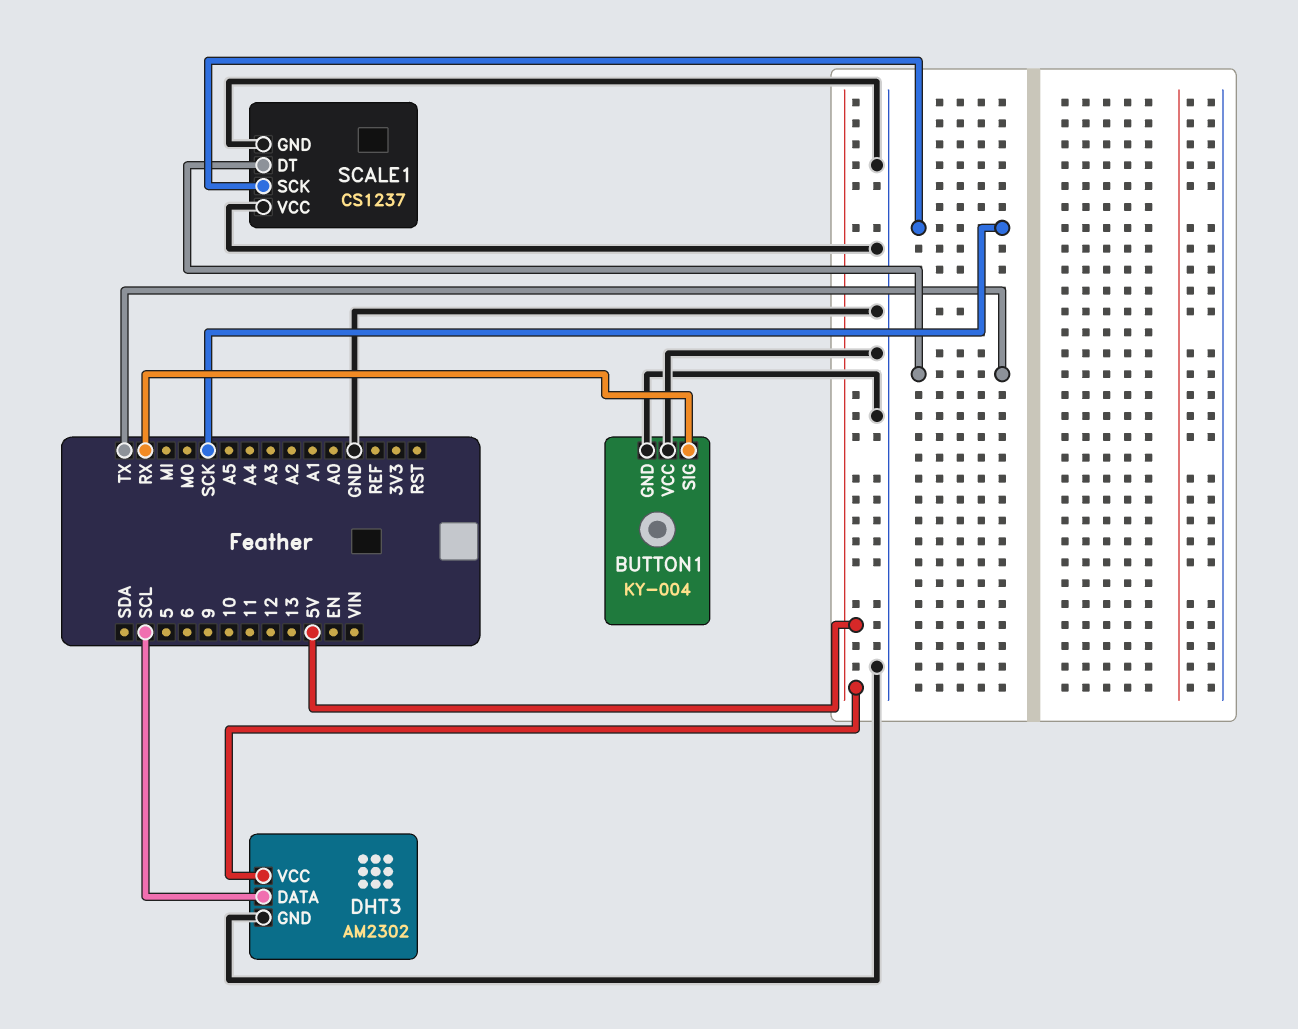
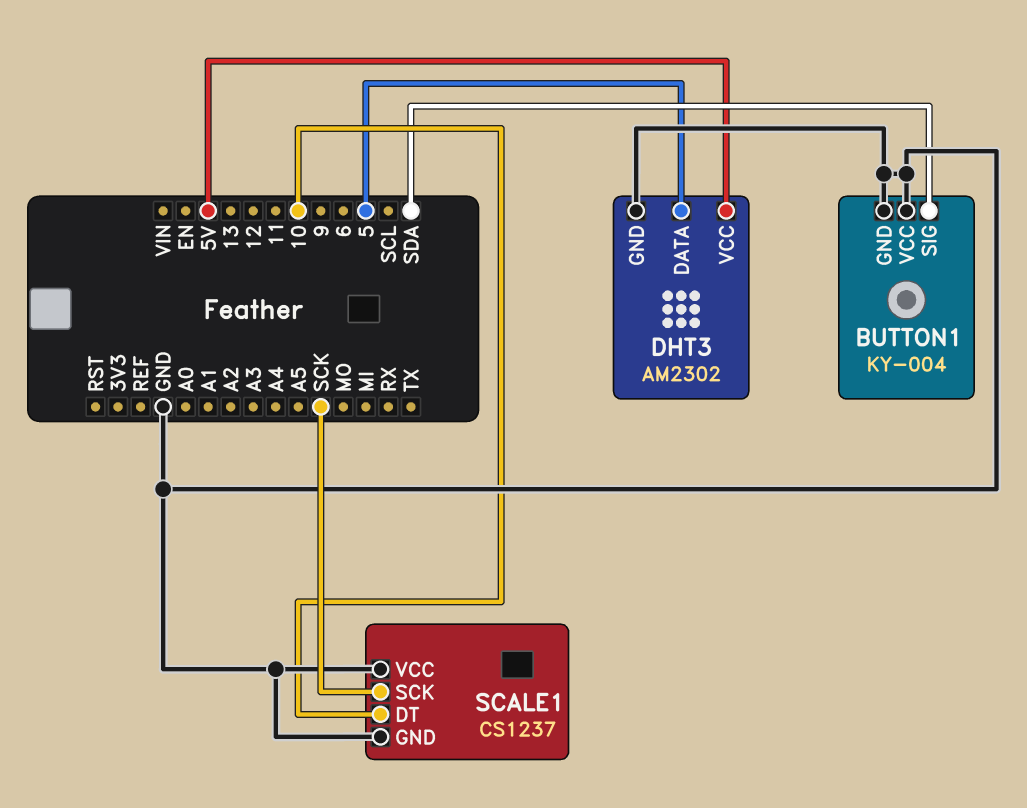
BUTTON1 pin SIG: RX -> SDA
DHT3 pin DATA: SCL -> 5
SCALE1 pin DT: TX -> 10

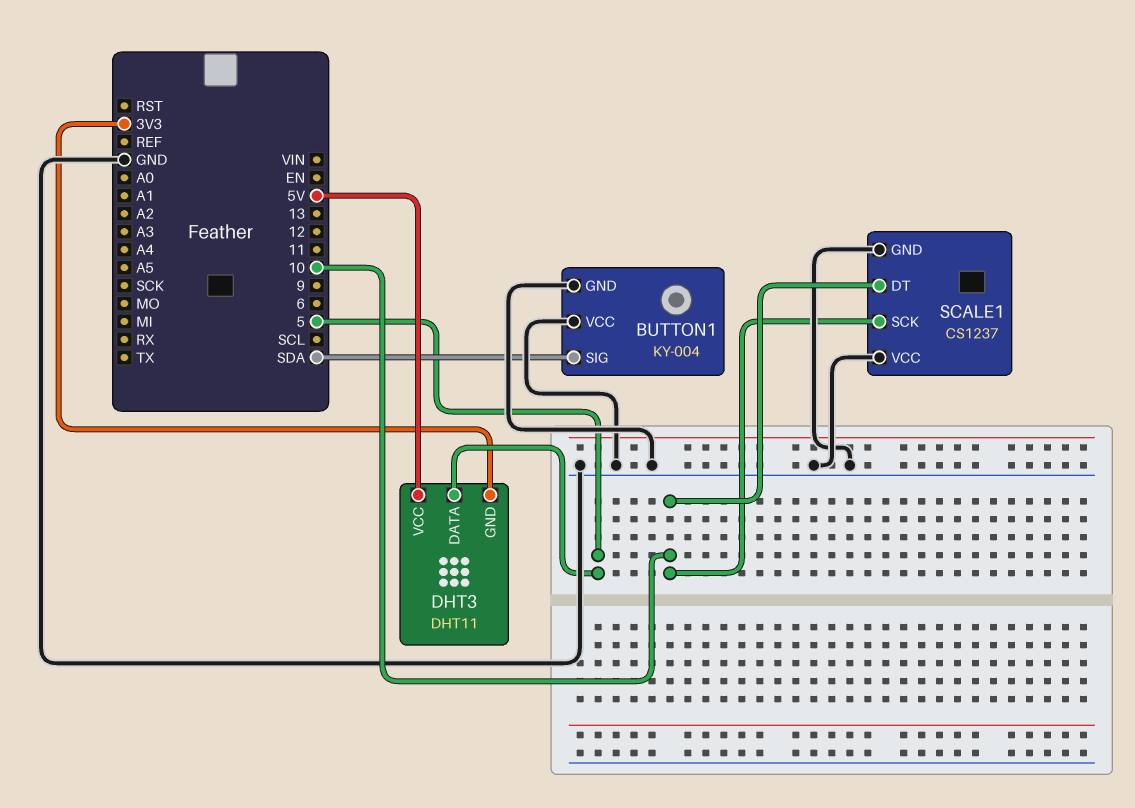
DHT3: AM2302 -> DHT11
DHT3 pin GND: GND -> 3V3
SCALE1 pin SCK: SCK -> 10

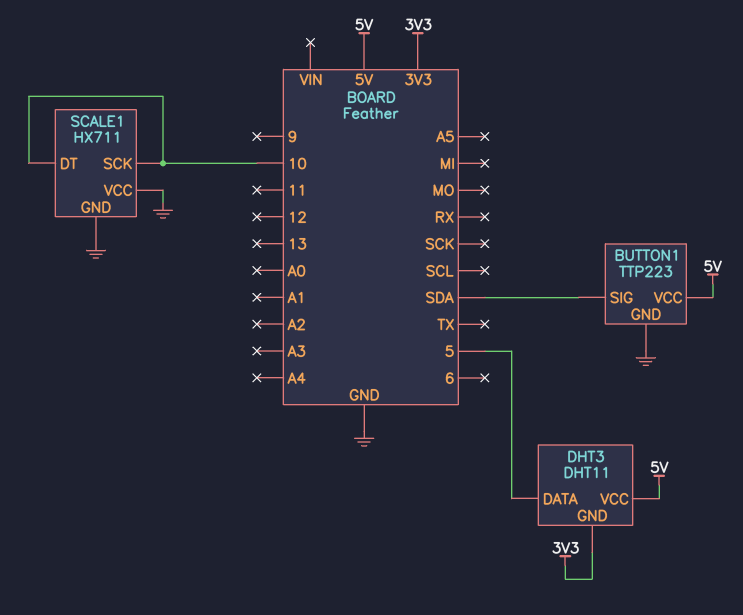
BUTTON1: KY-004 -> TTP223
BUTTON1 pin VCC: GND -> 5V
SCALE1: CS1237 -> HX711

